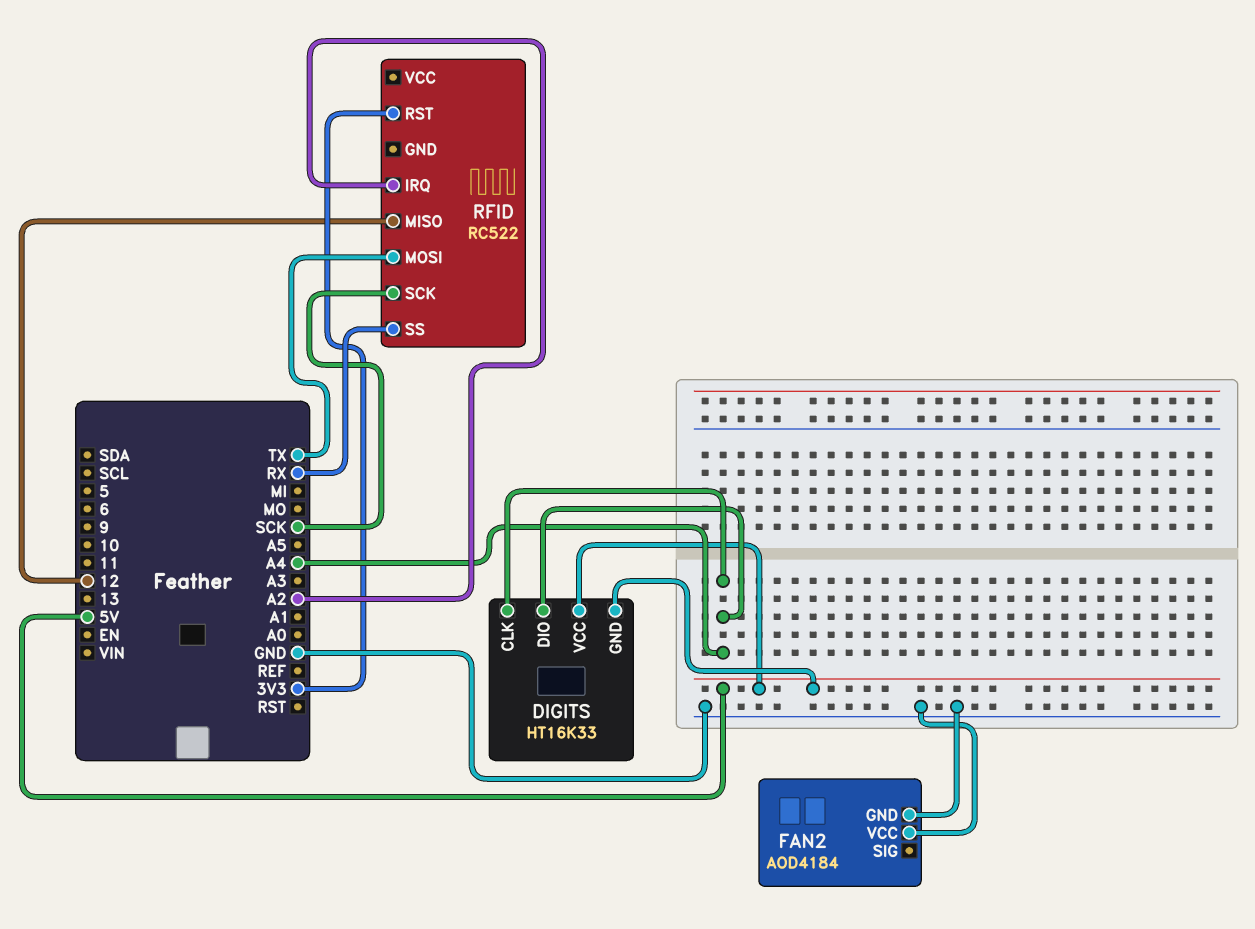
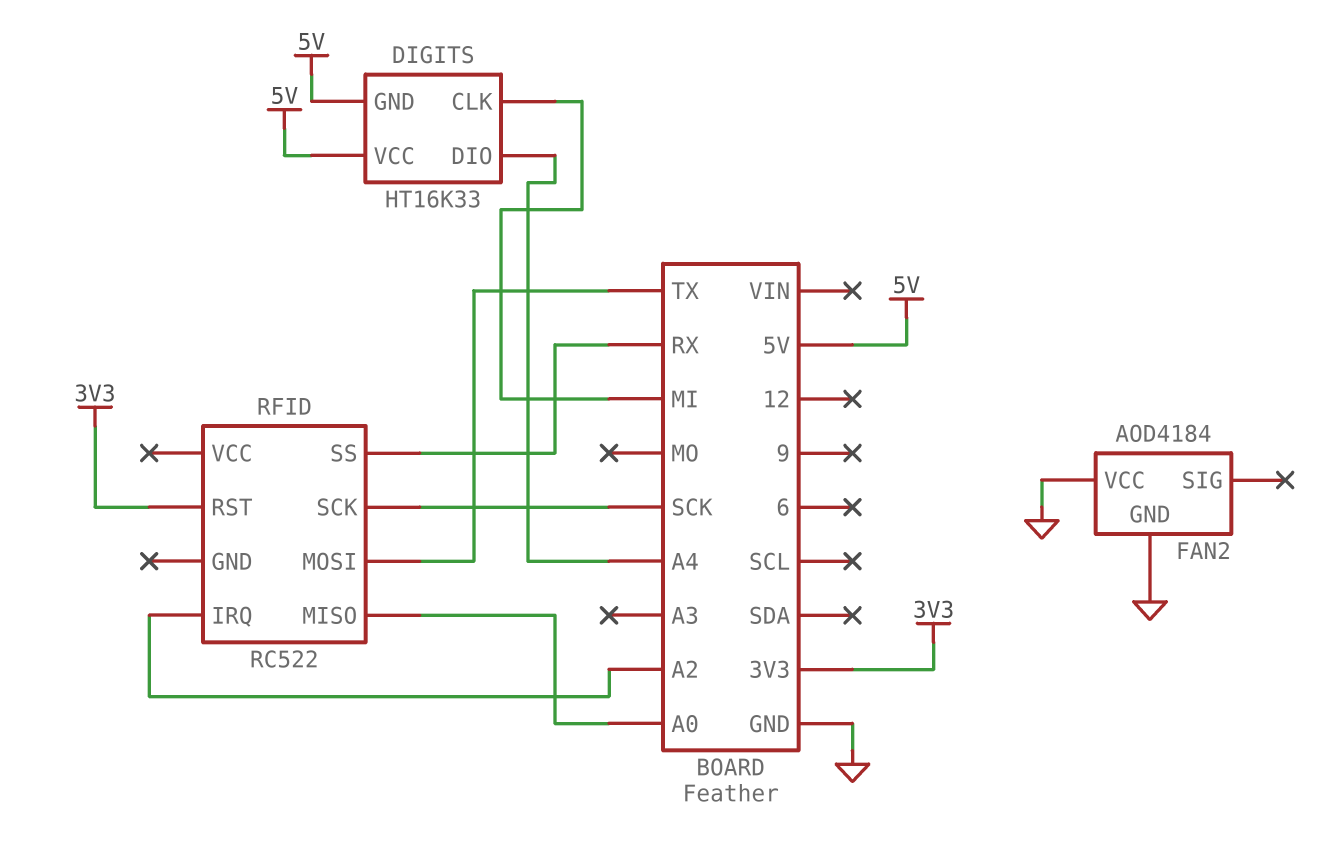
DIGITS pin CLK: A4 -> MI
RFID pin MISO: 12 -> A0

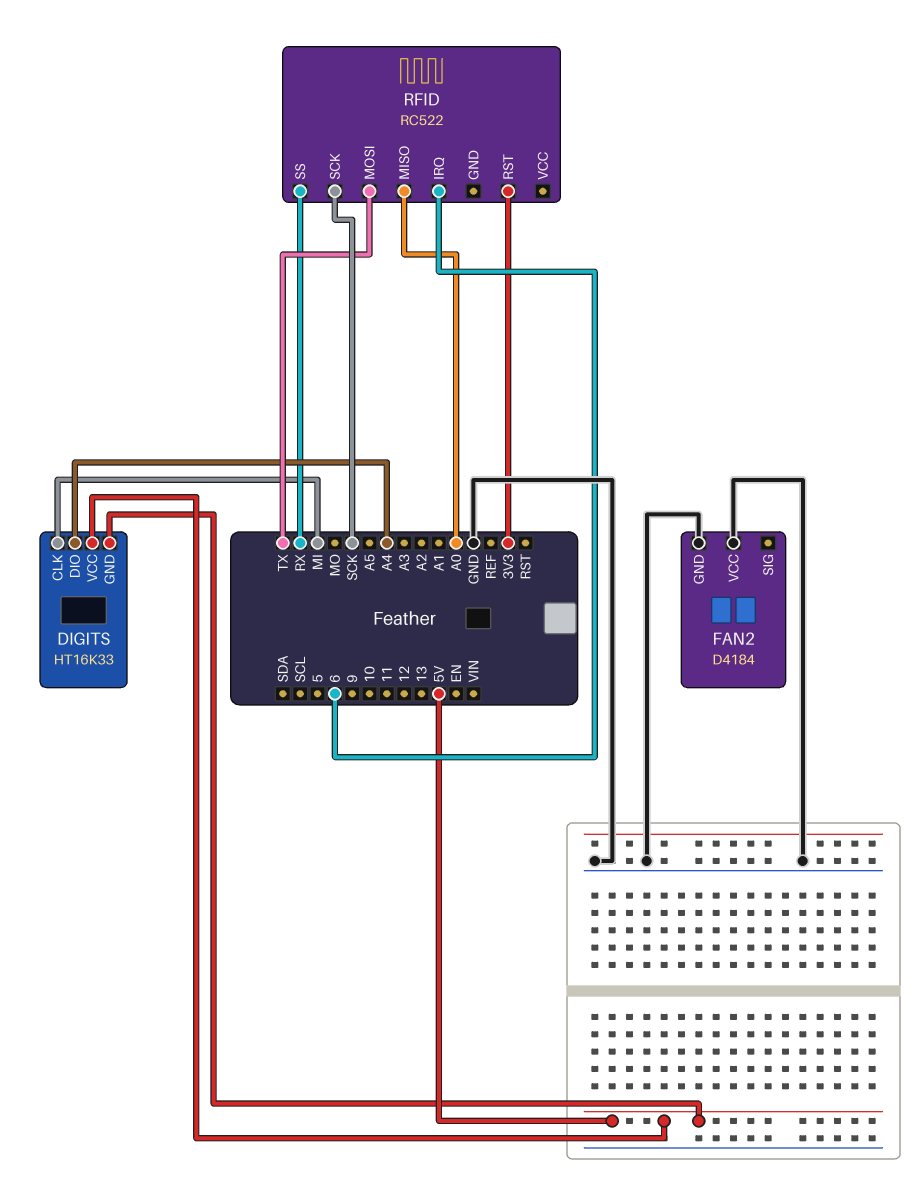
FAN2: AOD4184 -> D4184
RFID pin IRQ: A2 -> 6

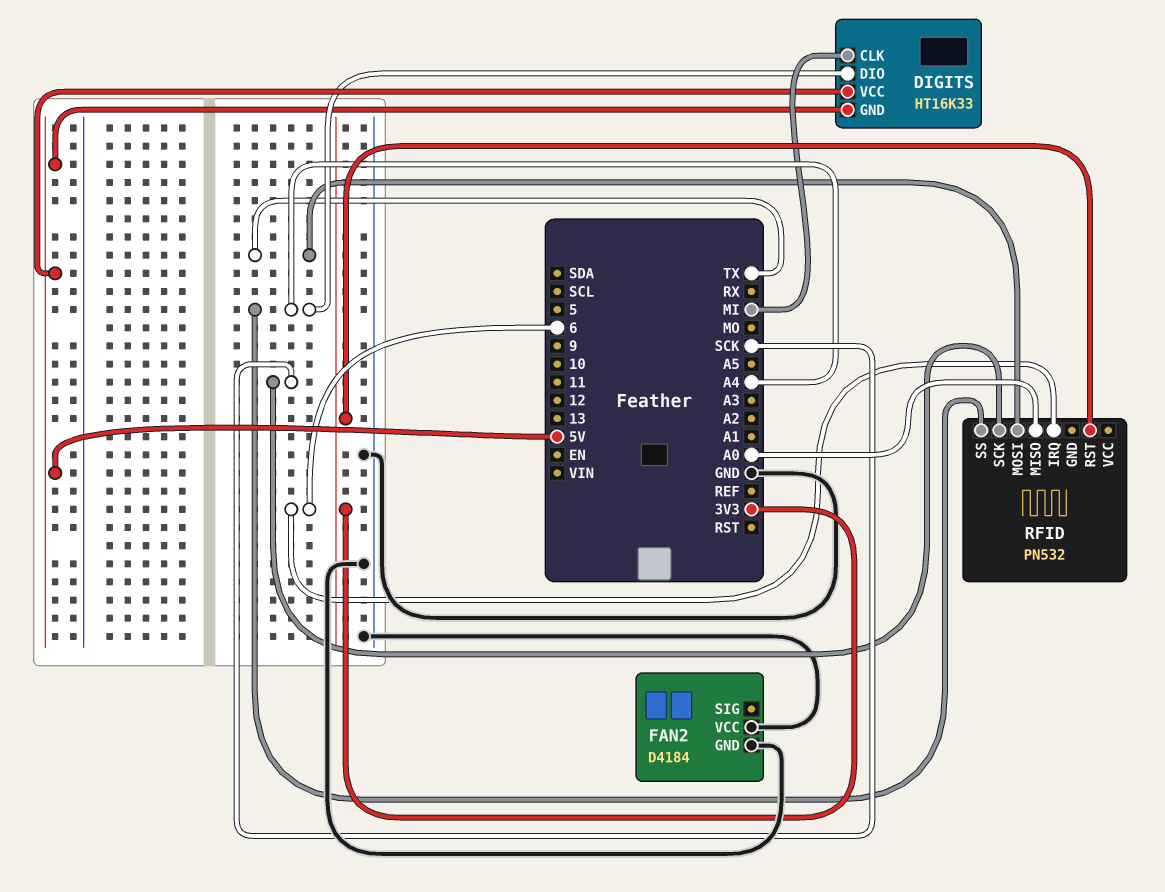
RFID: RC522 -> PN532
RFID pin SS: RX -> A4

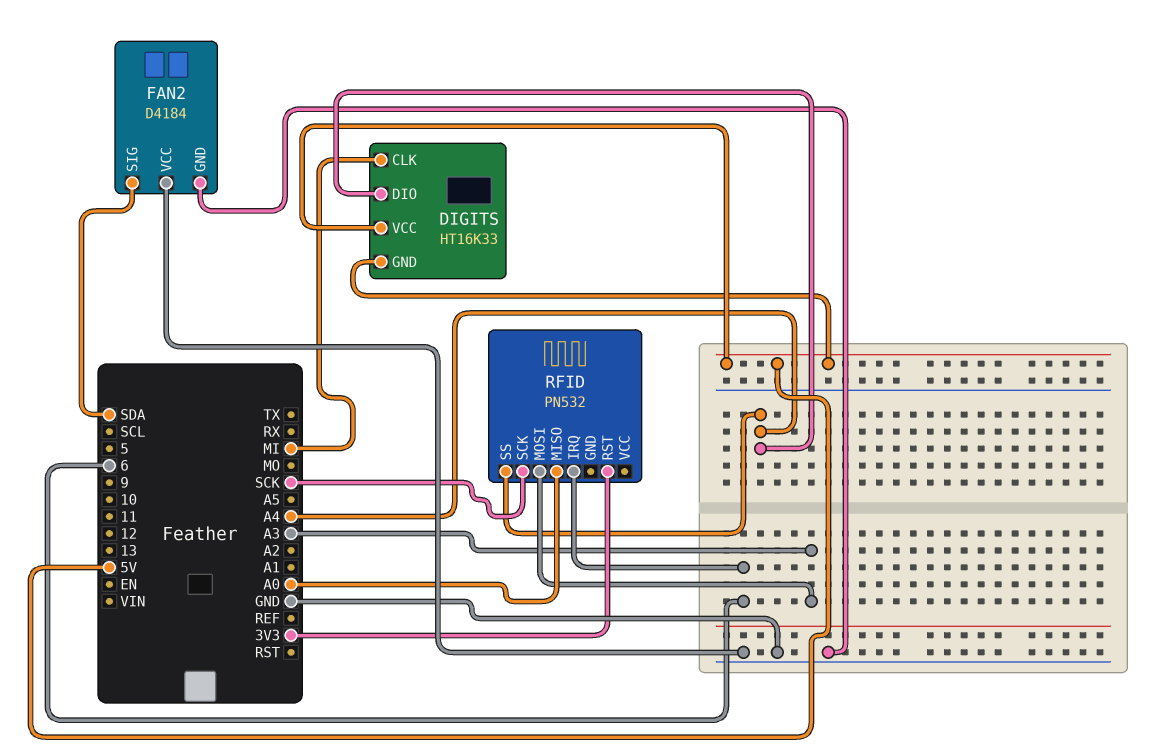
FAN2 pin SIG: none -> SDA
RFID pin MOSI: TX -> A3

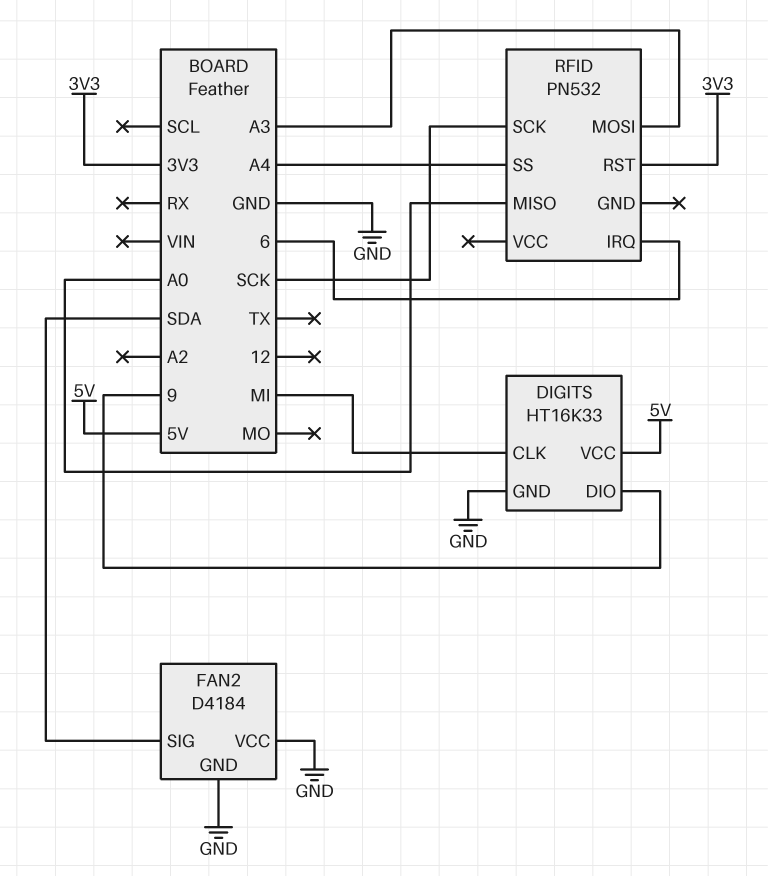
DIGITS pin DIO: A4 -> 9
DIGITS pin GND: 5V -> GND

